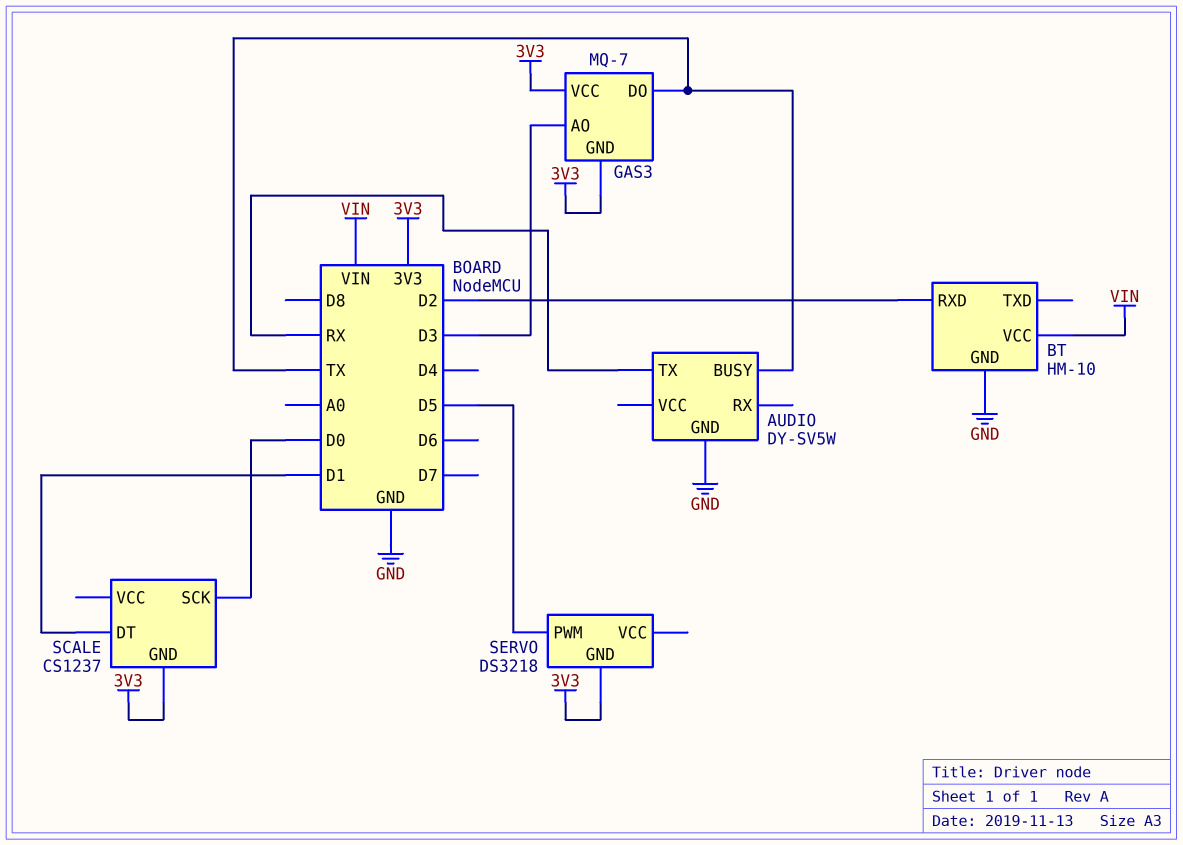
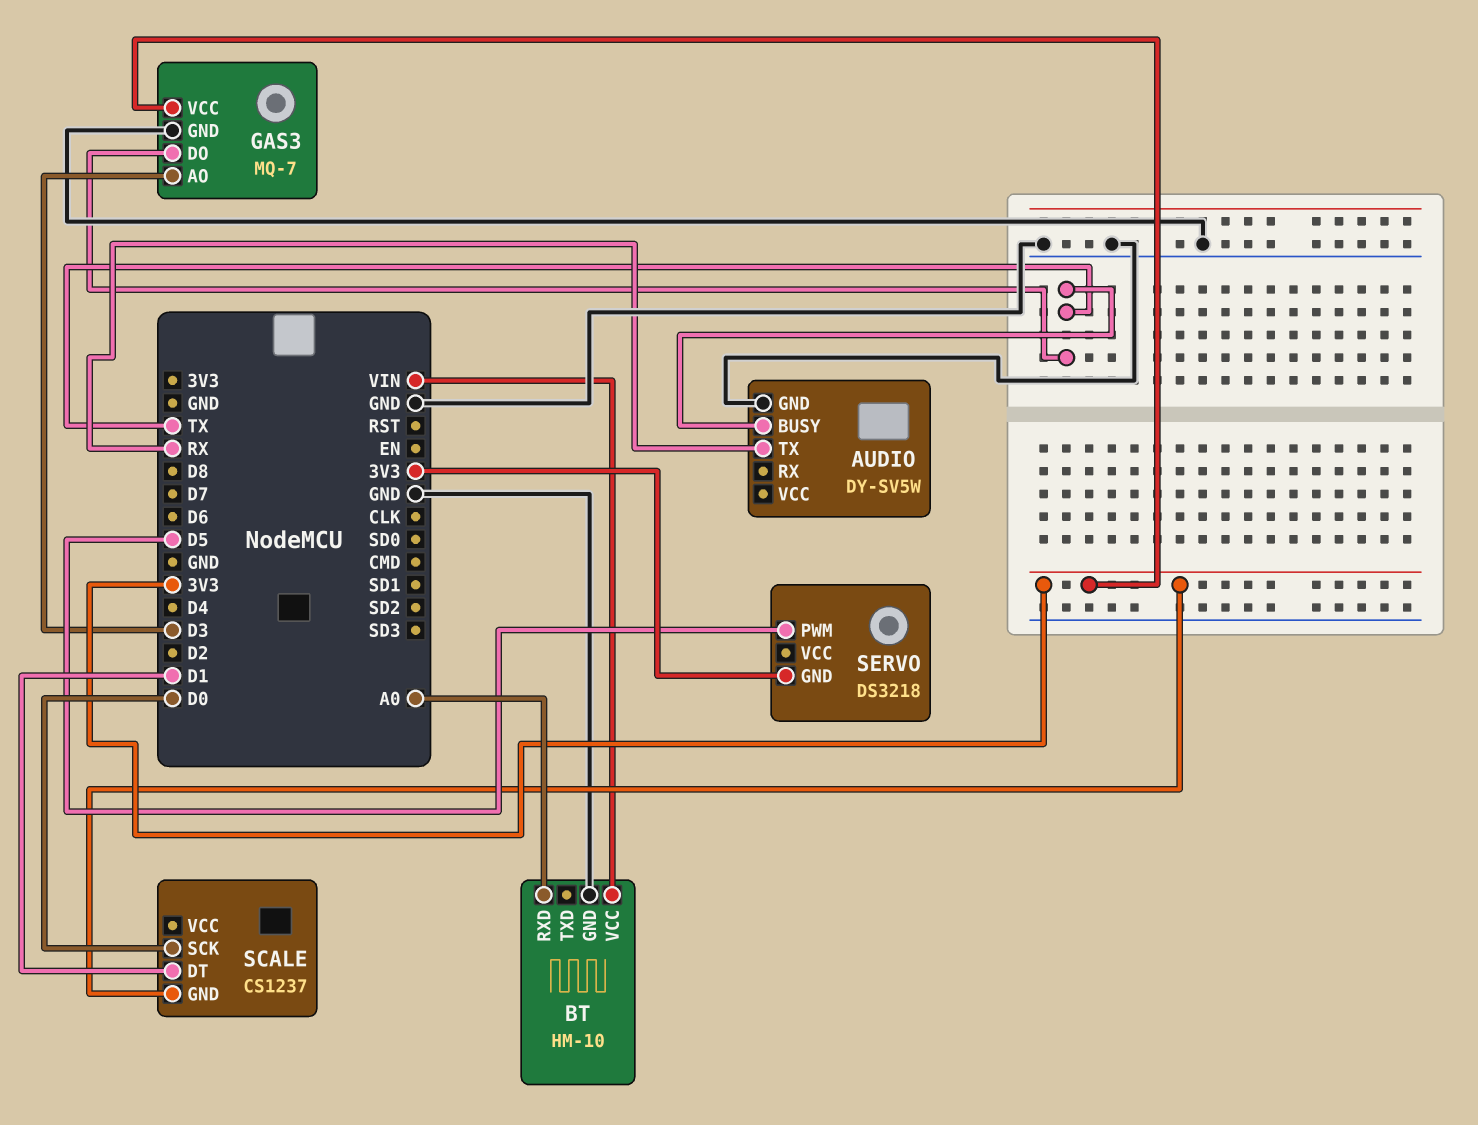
BT pin RXD: D2 -> A0
GAS3 pin GND: 3V3 -> GND

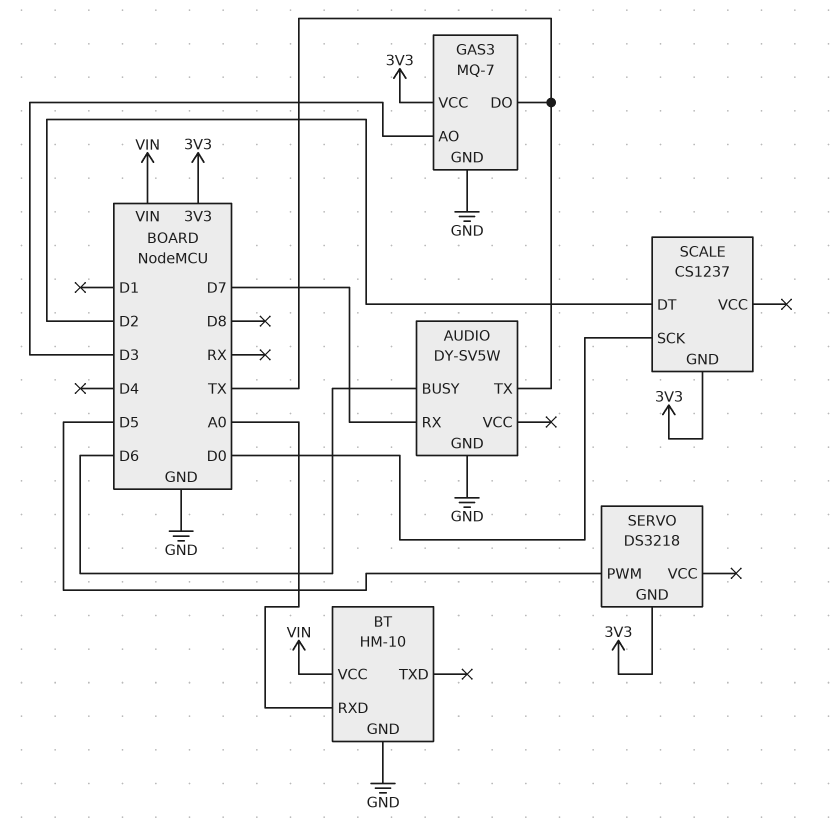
AUDIO pin BUSY: TX -> D6
AUDIO pin RX: none -> D7
AUDIO pin TX: RX -> TX
SCALE pin DT: D1 -> D2

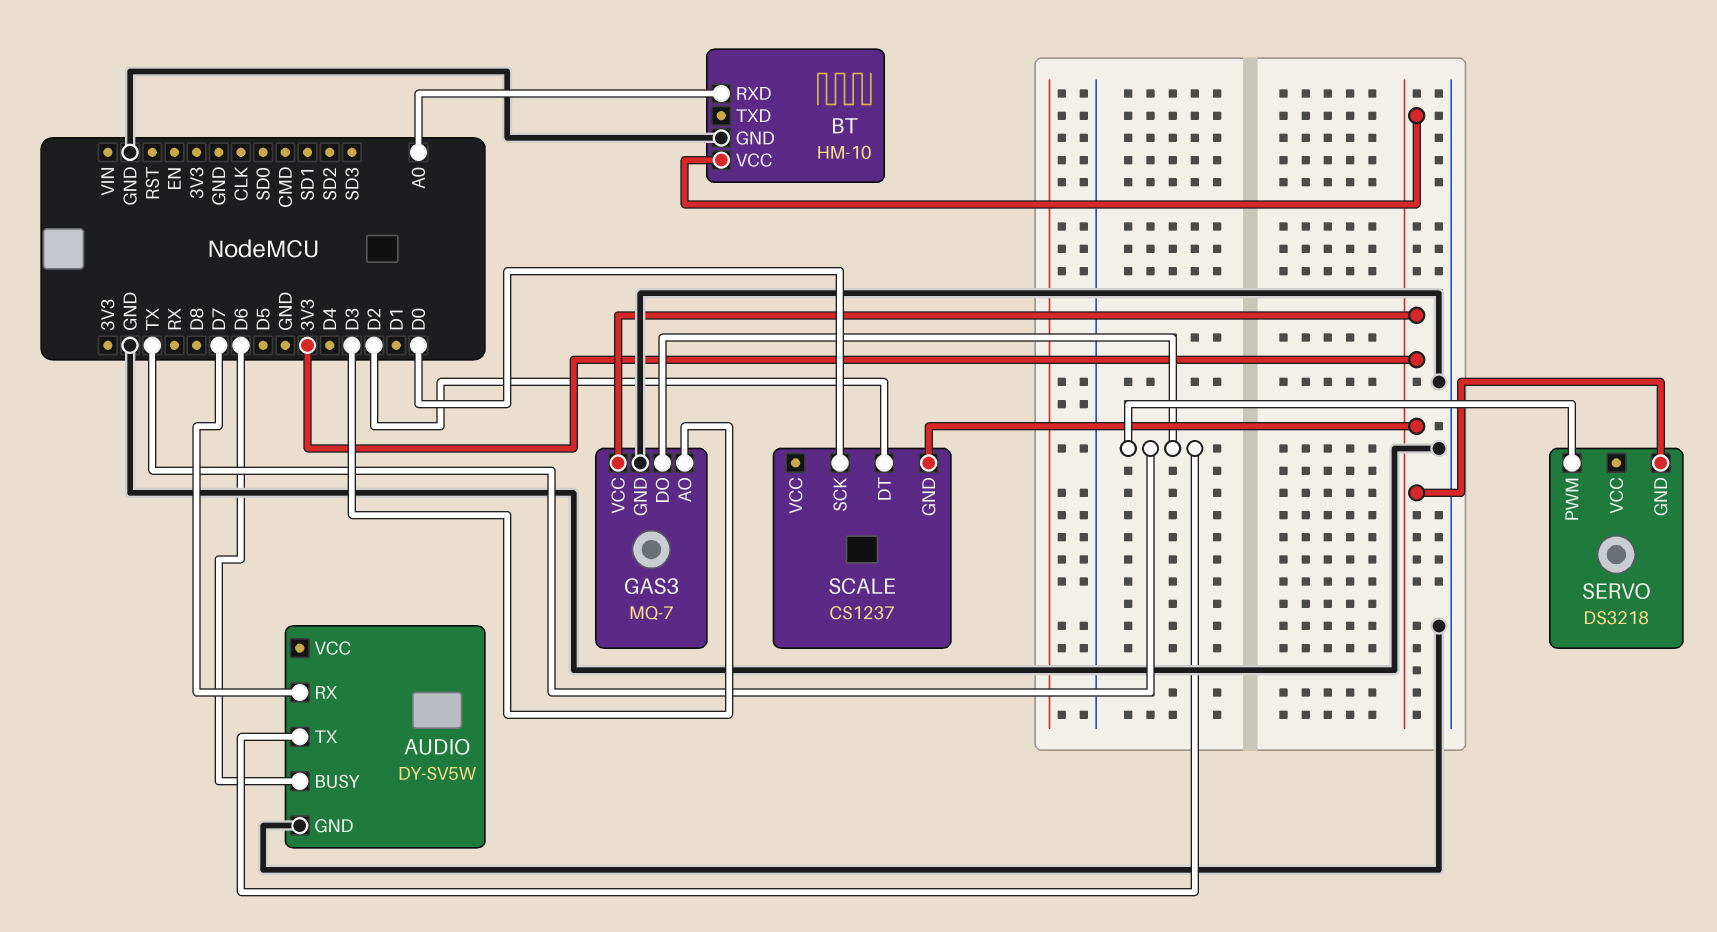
BT pin VCC: VIN -> 3V3
SERVO pin PWM: D5 -> TX

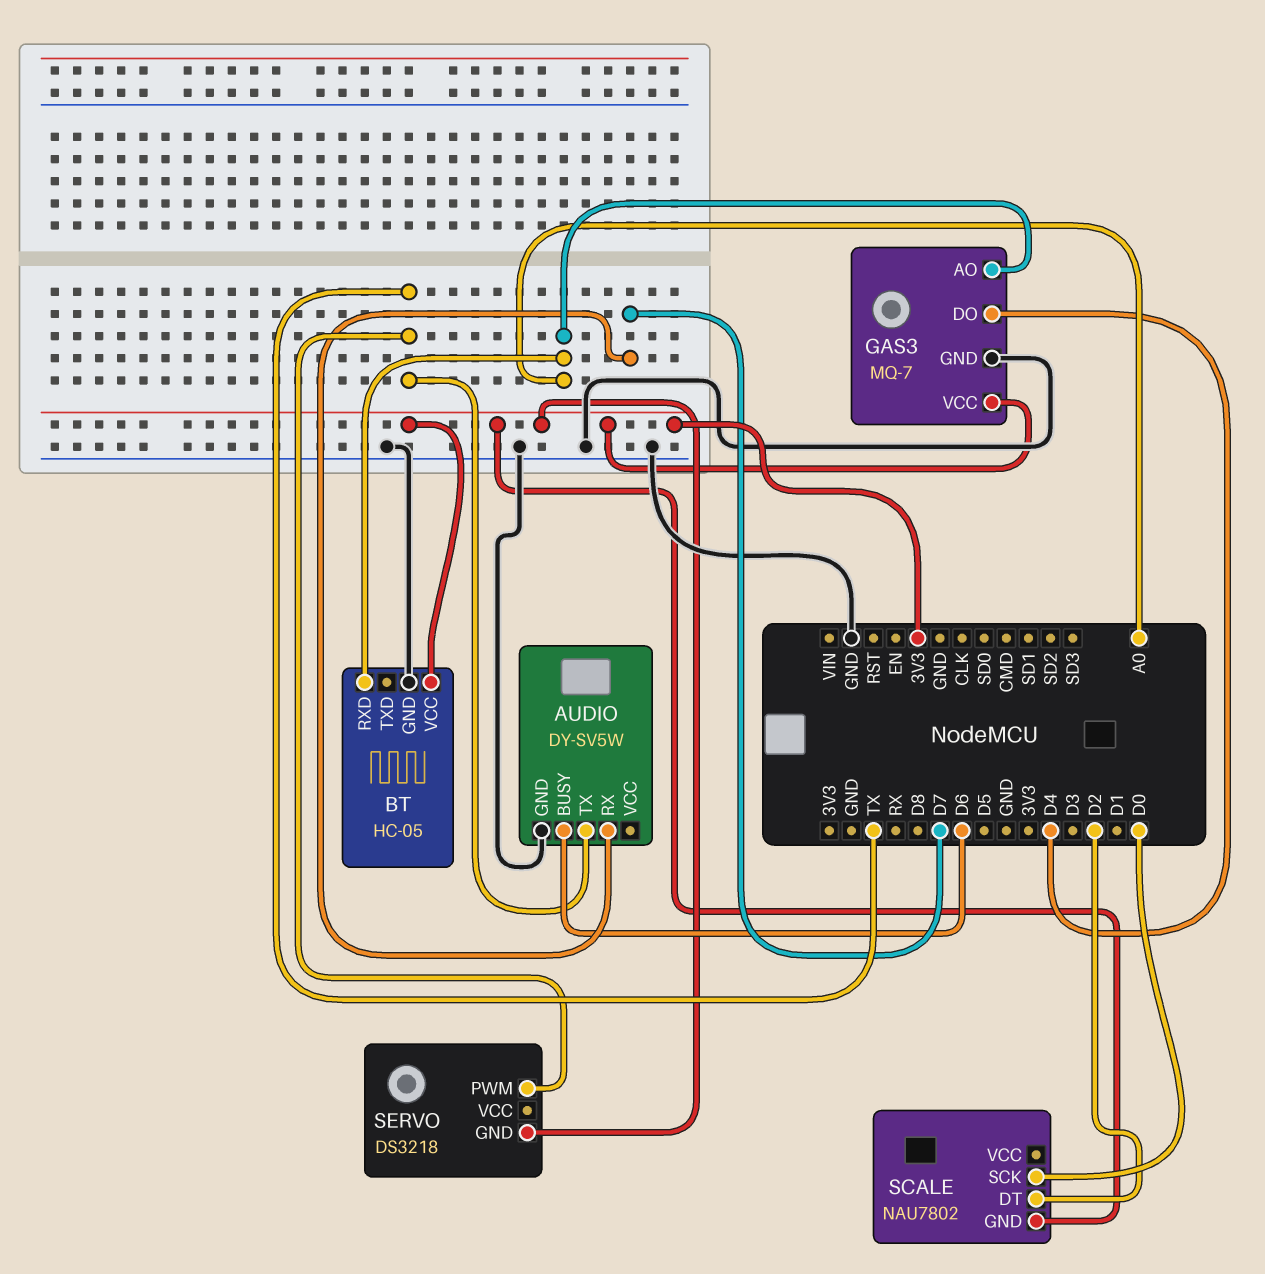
BT: HM-10 -> HC-05
GAS3 pin AO: D3 -> A0
GAS3 pin DO: TX -> D4
SCALE: CS1237 -> NAU7802

